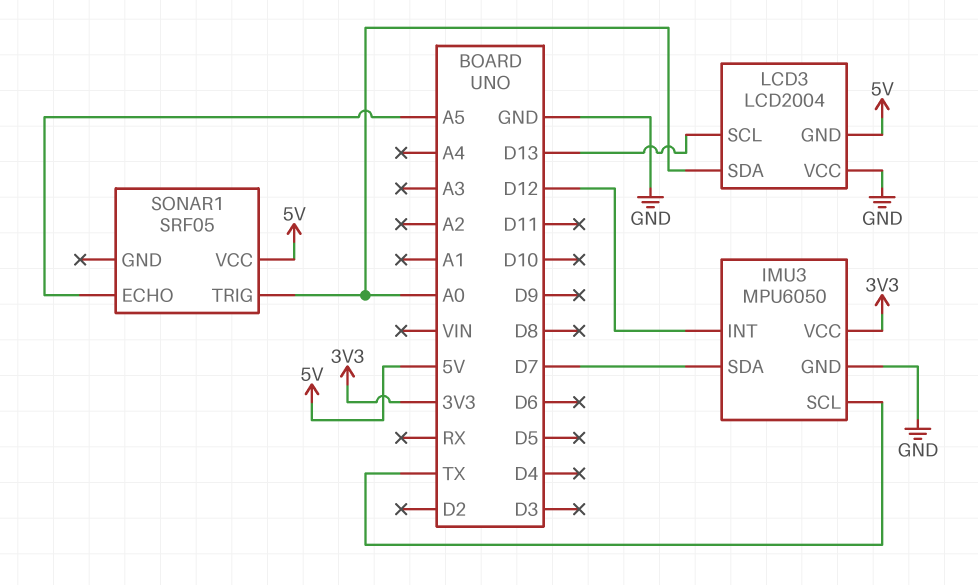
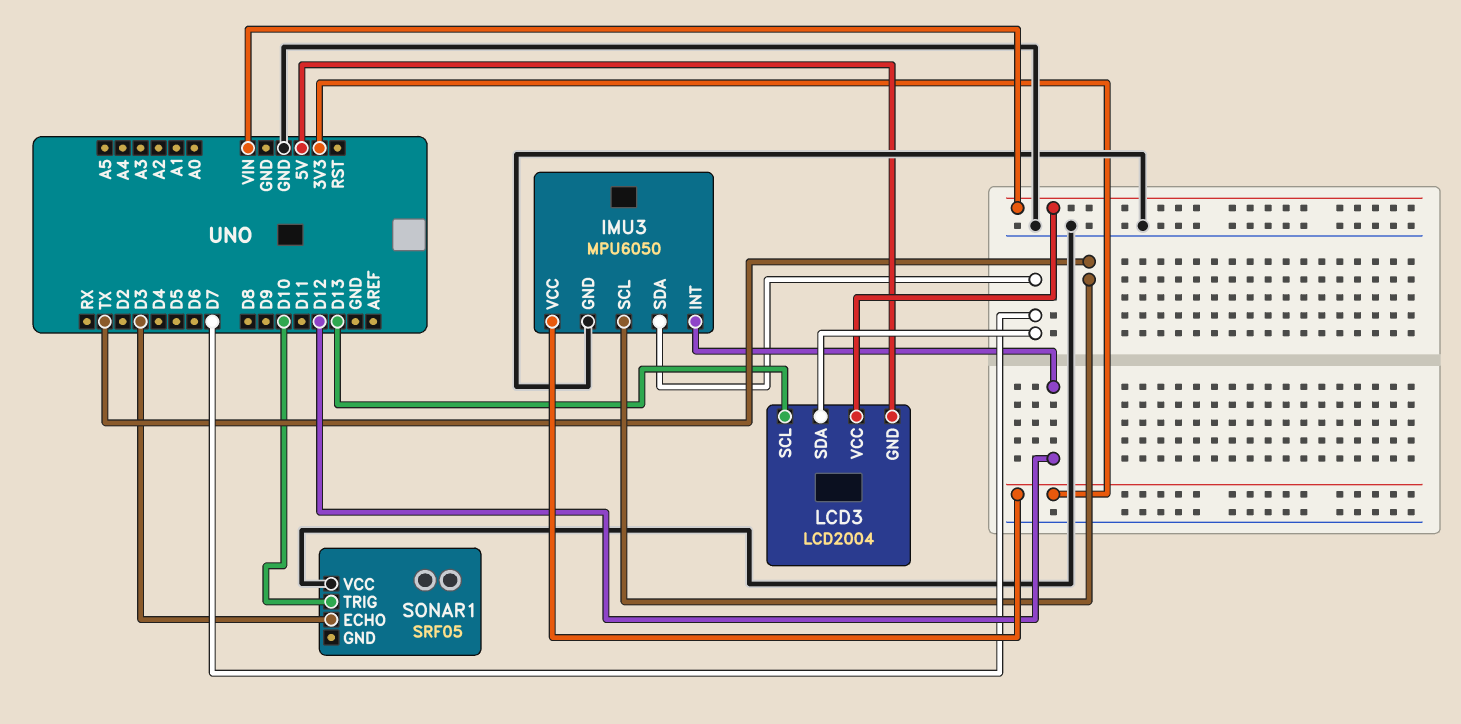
LCD3 pin SDA: A0 -> D7
LCD3 pin VCC: GND -> VIN
SONAR1 pin ECHO: A5 -> D3
SONAR1 pin TRIG: A0 -> D10
SONAR1 pin VCC: 5V -> GND

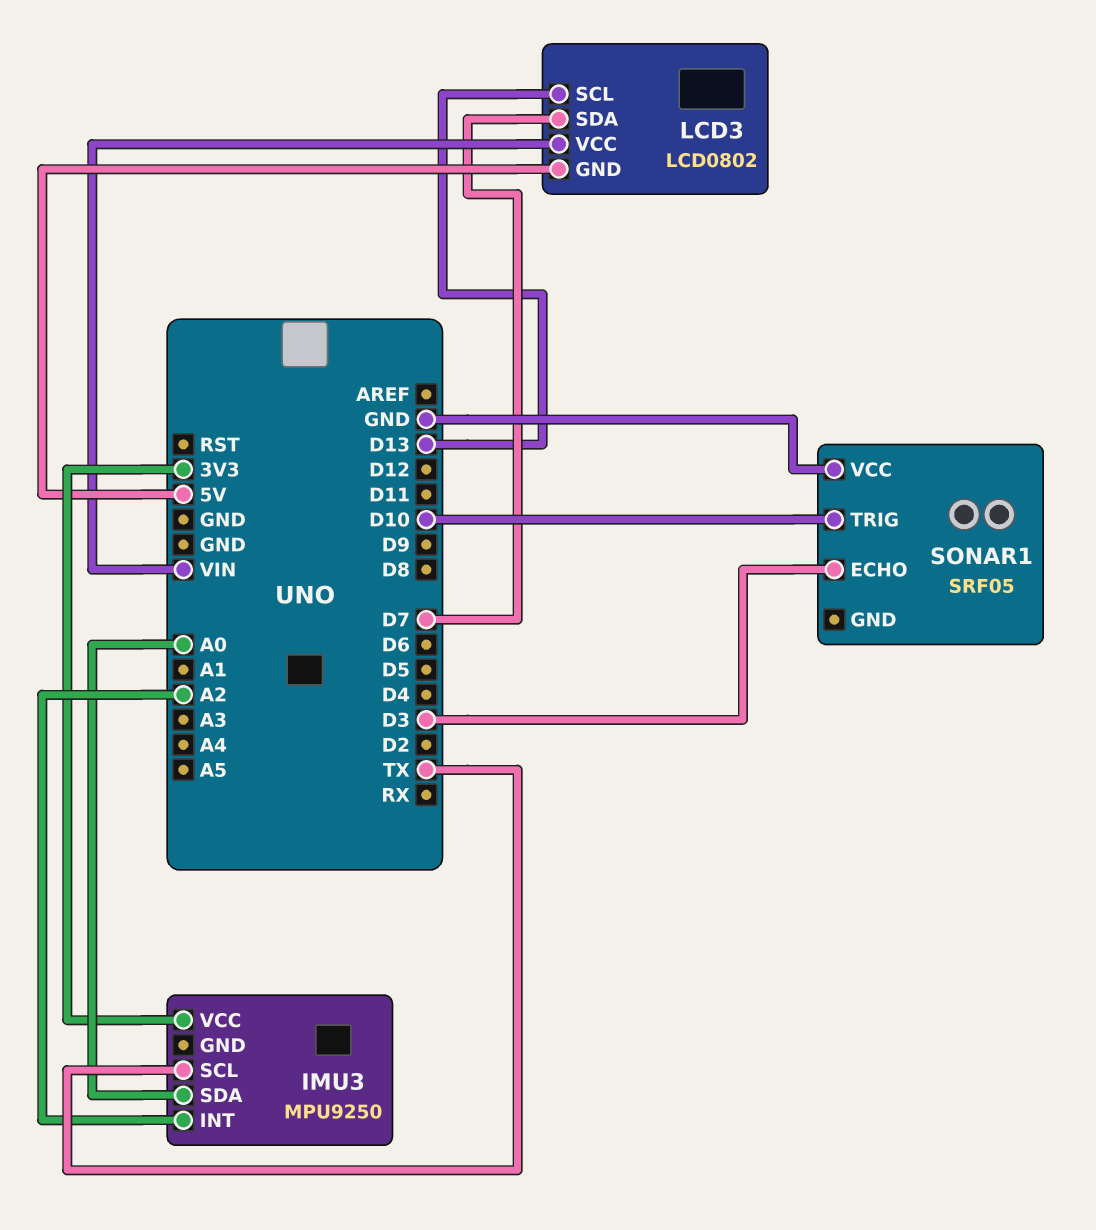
IMU3: MPU6050 -> MPU9250
IMU3 pin GND: GND -> none
IMU3 pin INT: D12 -> A2
IMU3 pin SDA: D7 -> A0
LCD3: LCD2004 -> LCD0802

